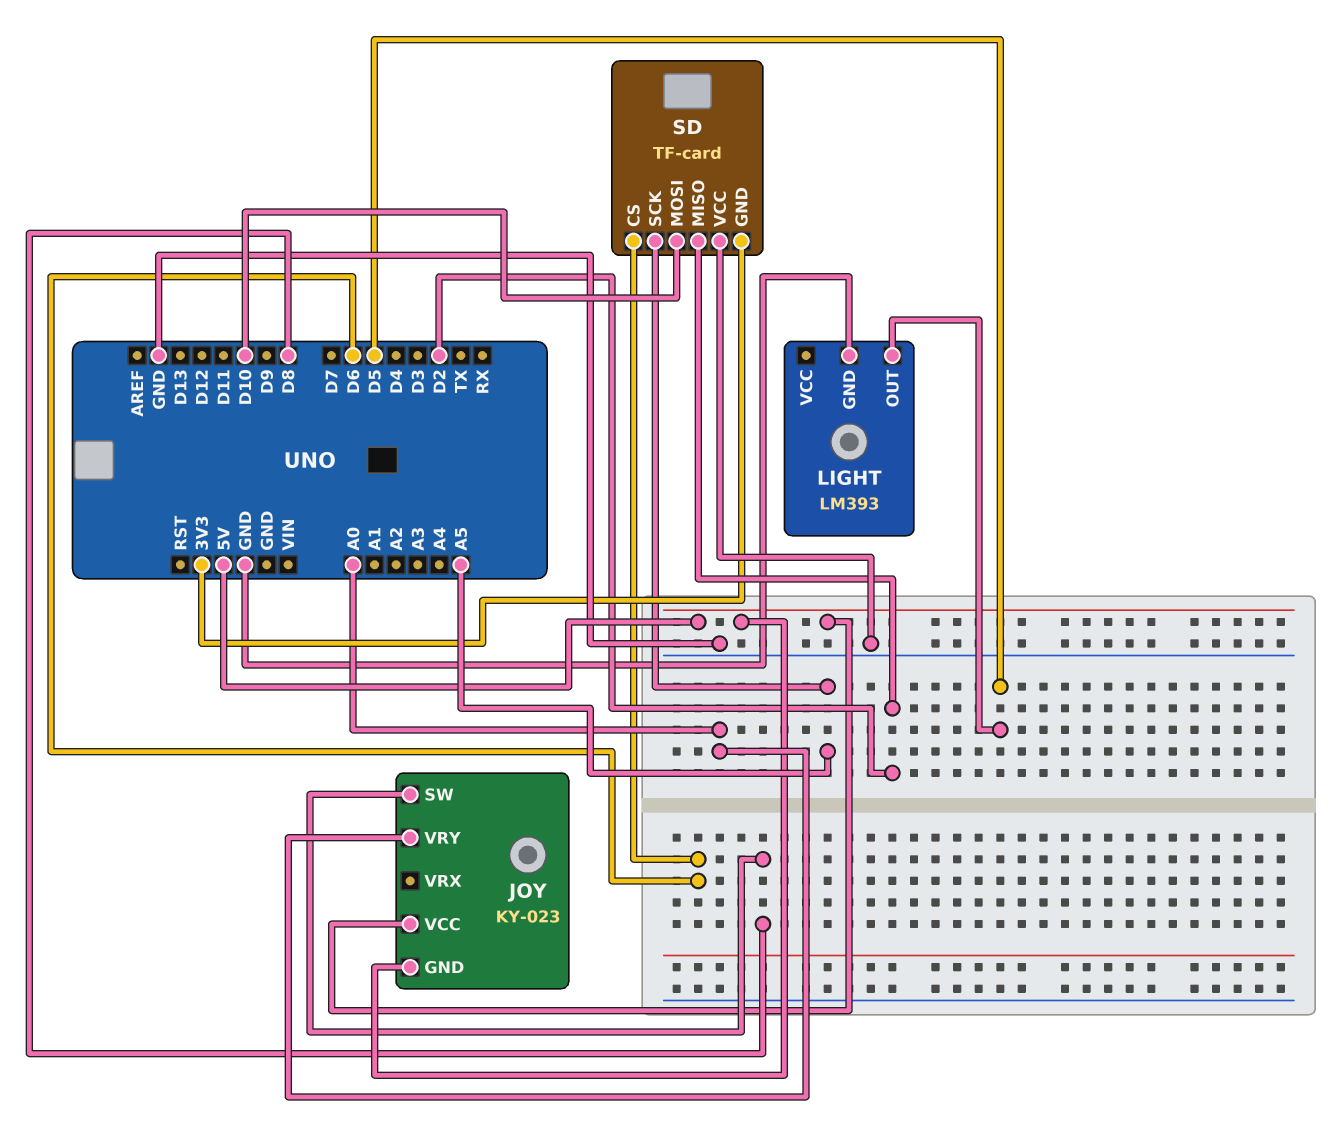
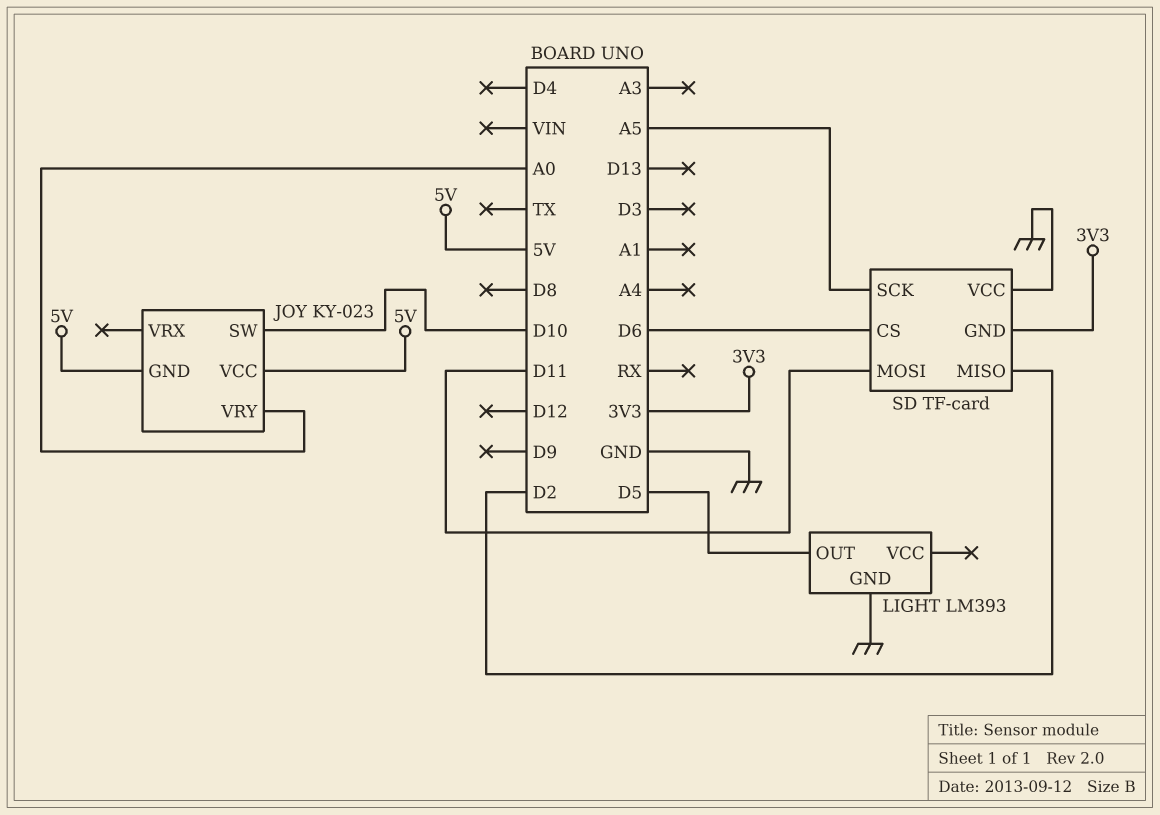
JOY pin SW: D8 -> D10
SD pin MOSI: D10 -> D11

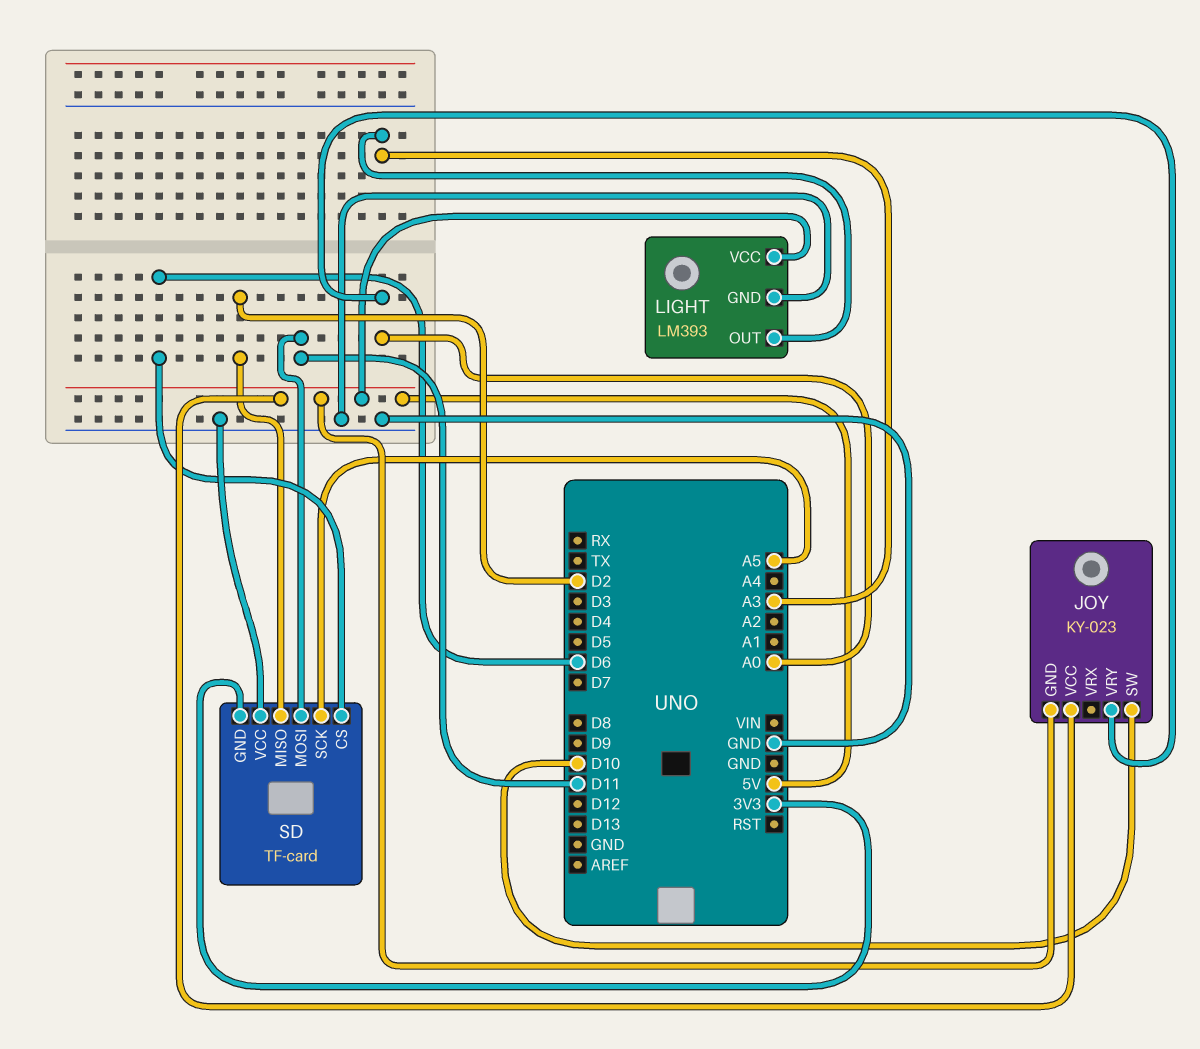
LIGHT pin OUT: D5 -> A3
LIGHT pin VCC: none -> 5V

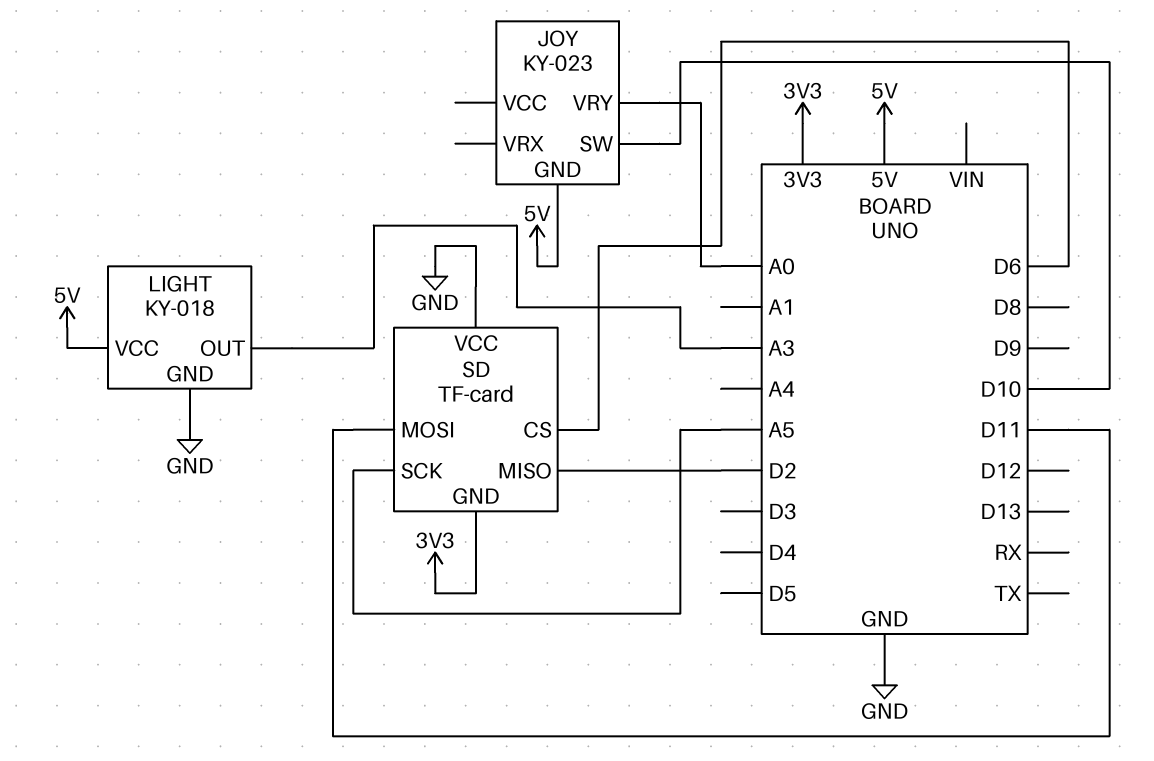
JOY pin VCC: 5V -> none
LIGHT: LM393 -> KY-018

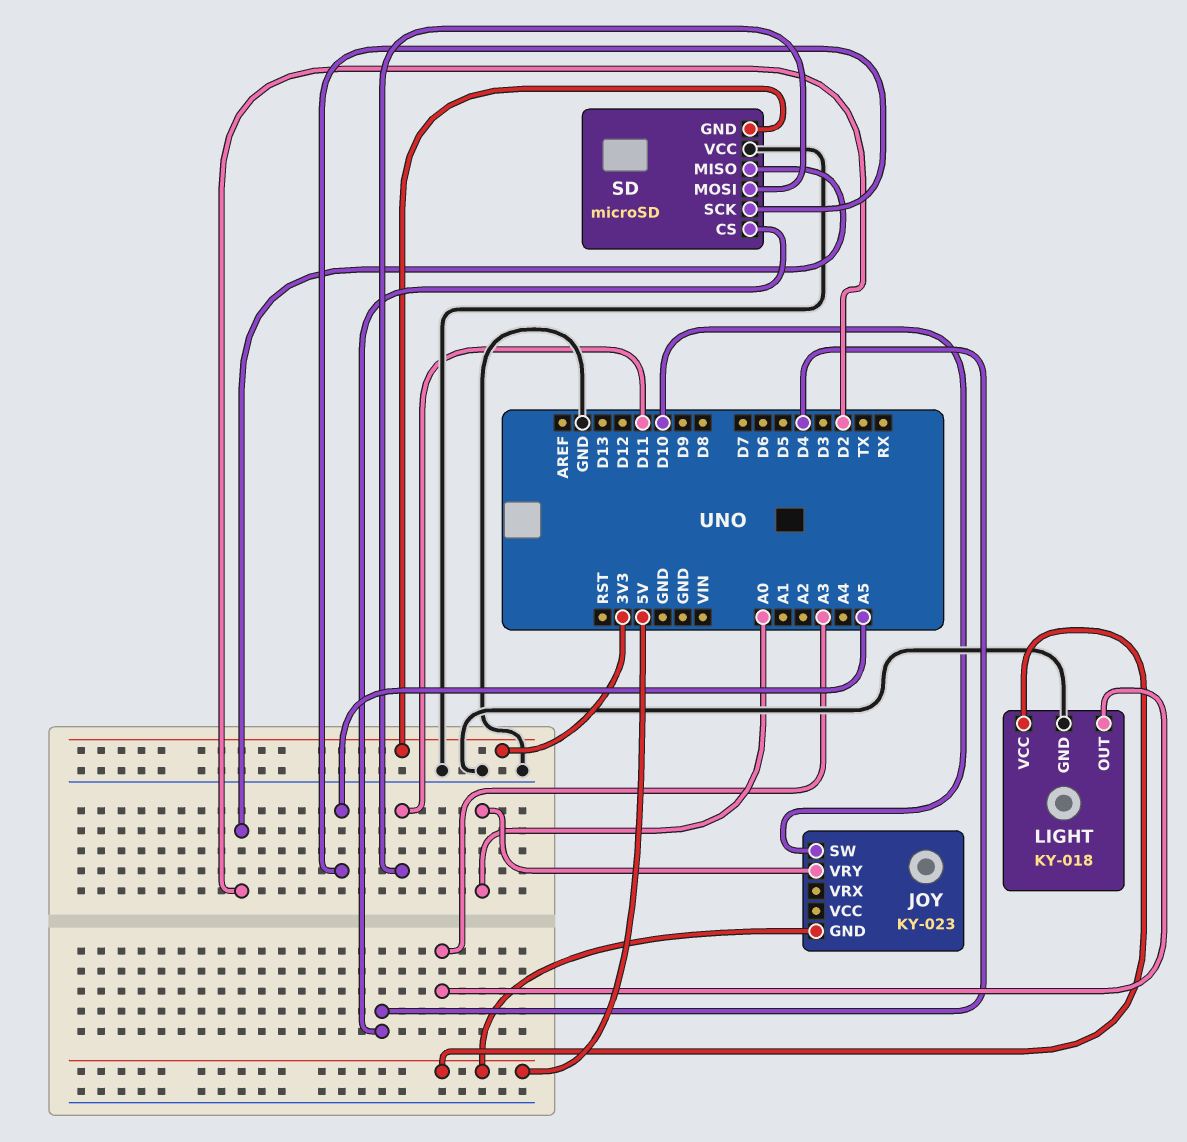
SD: TF-card -> microSD
SD pin CS: D6 -> D4

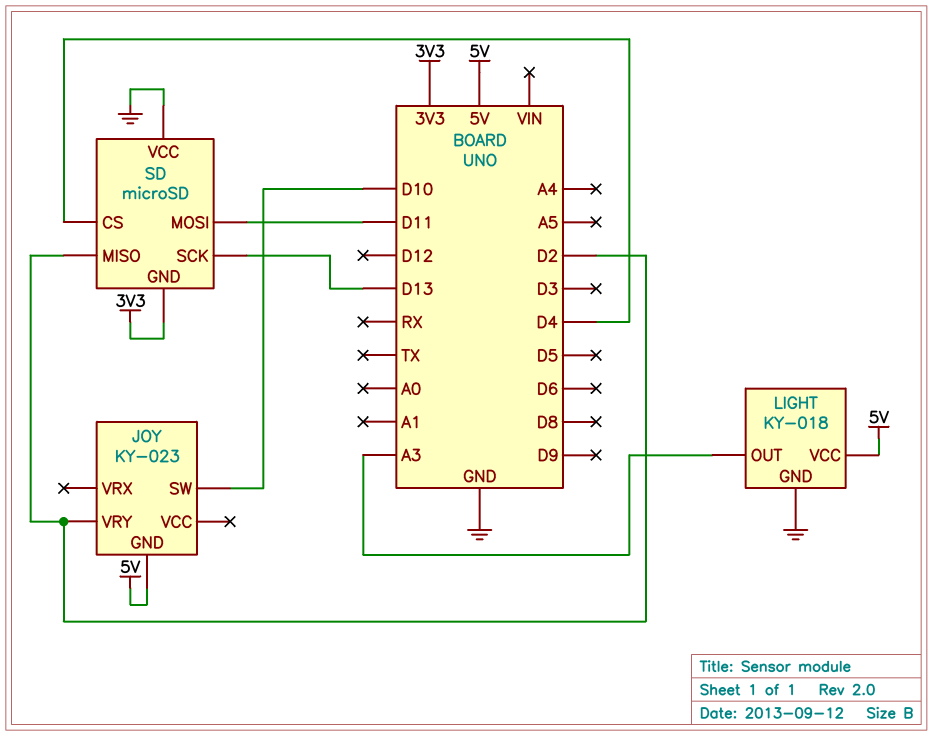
JOY pin VRY: A0 -> D2
SD pin SCK: A5 -> D13

